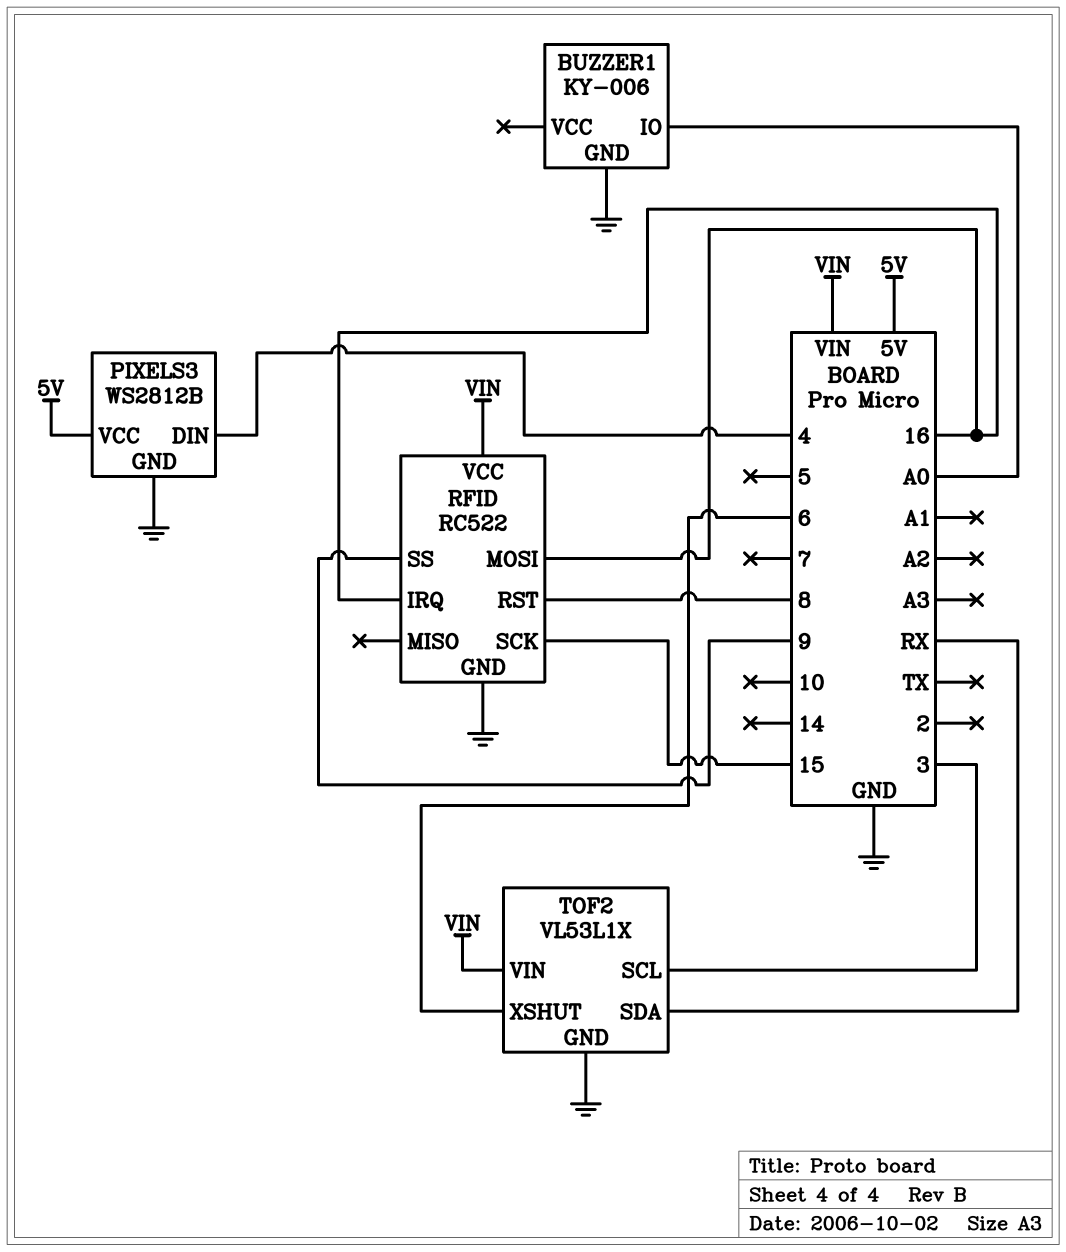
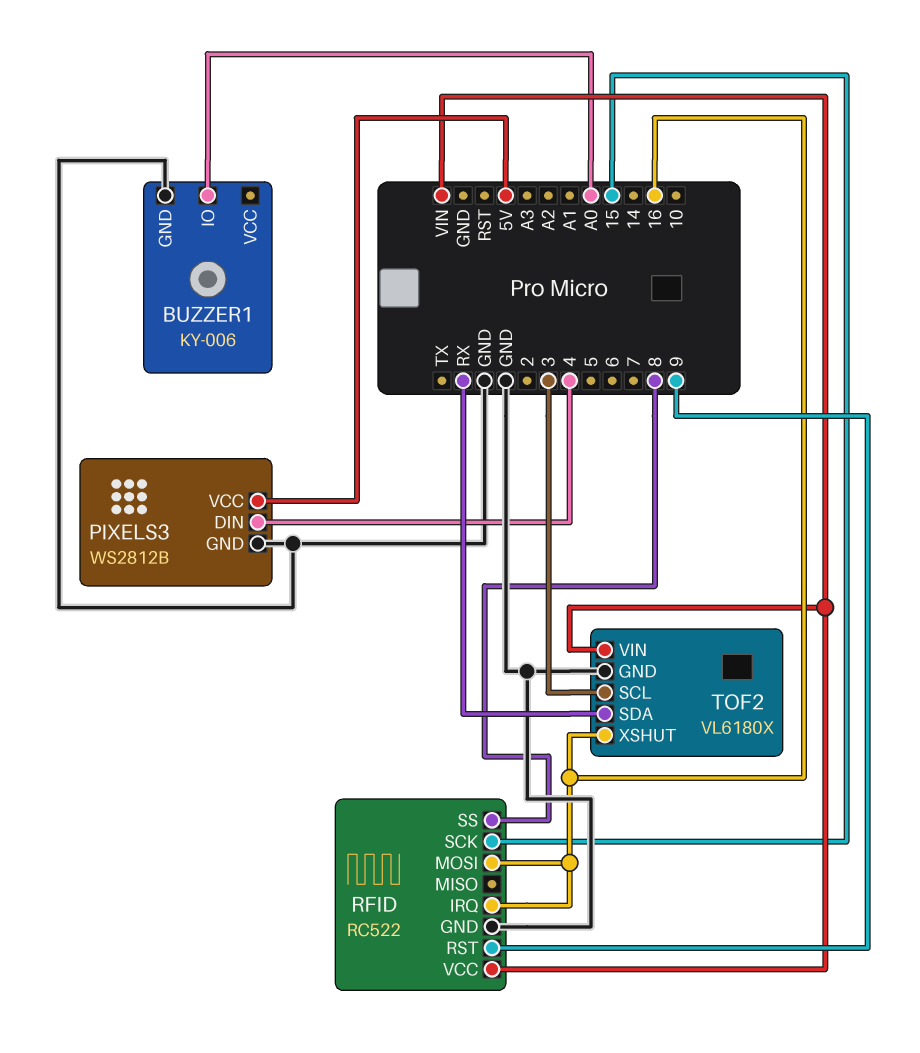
RFID pin RST: 8 -> 9
RFID pin SS: 9 -> 8
TOF2: VL53L1X -> VL6180X
TOF2 pin XSHUT: 6 -> 16

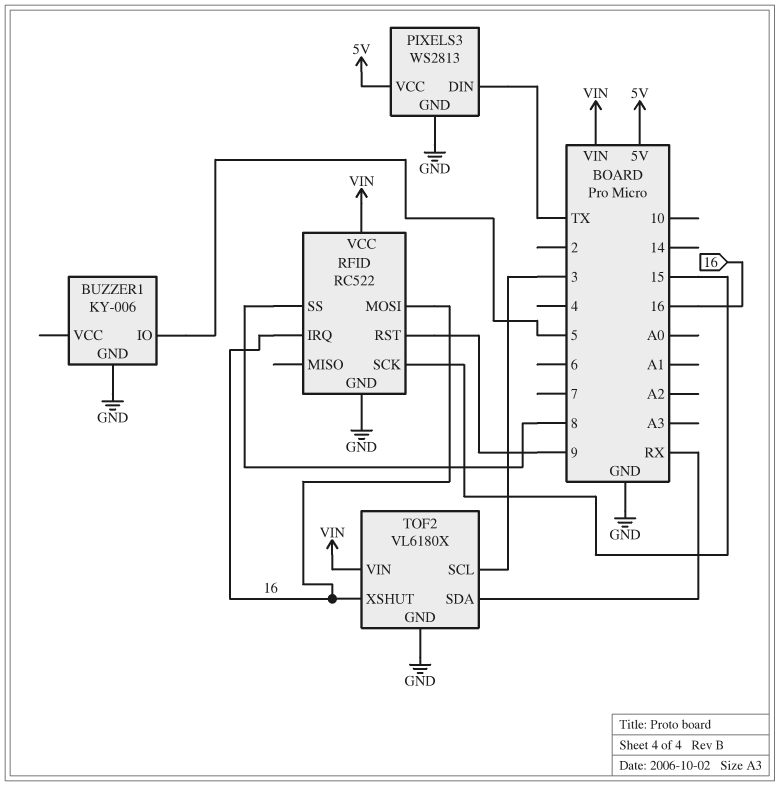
BUZZER1 pin IO: A0 -> 5
PIXELS3: WS2812B -> WS2813
PIXELS3 pin DIN: 4 -> TX

